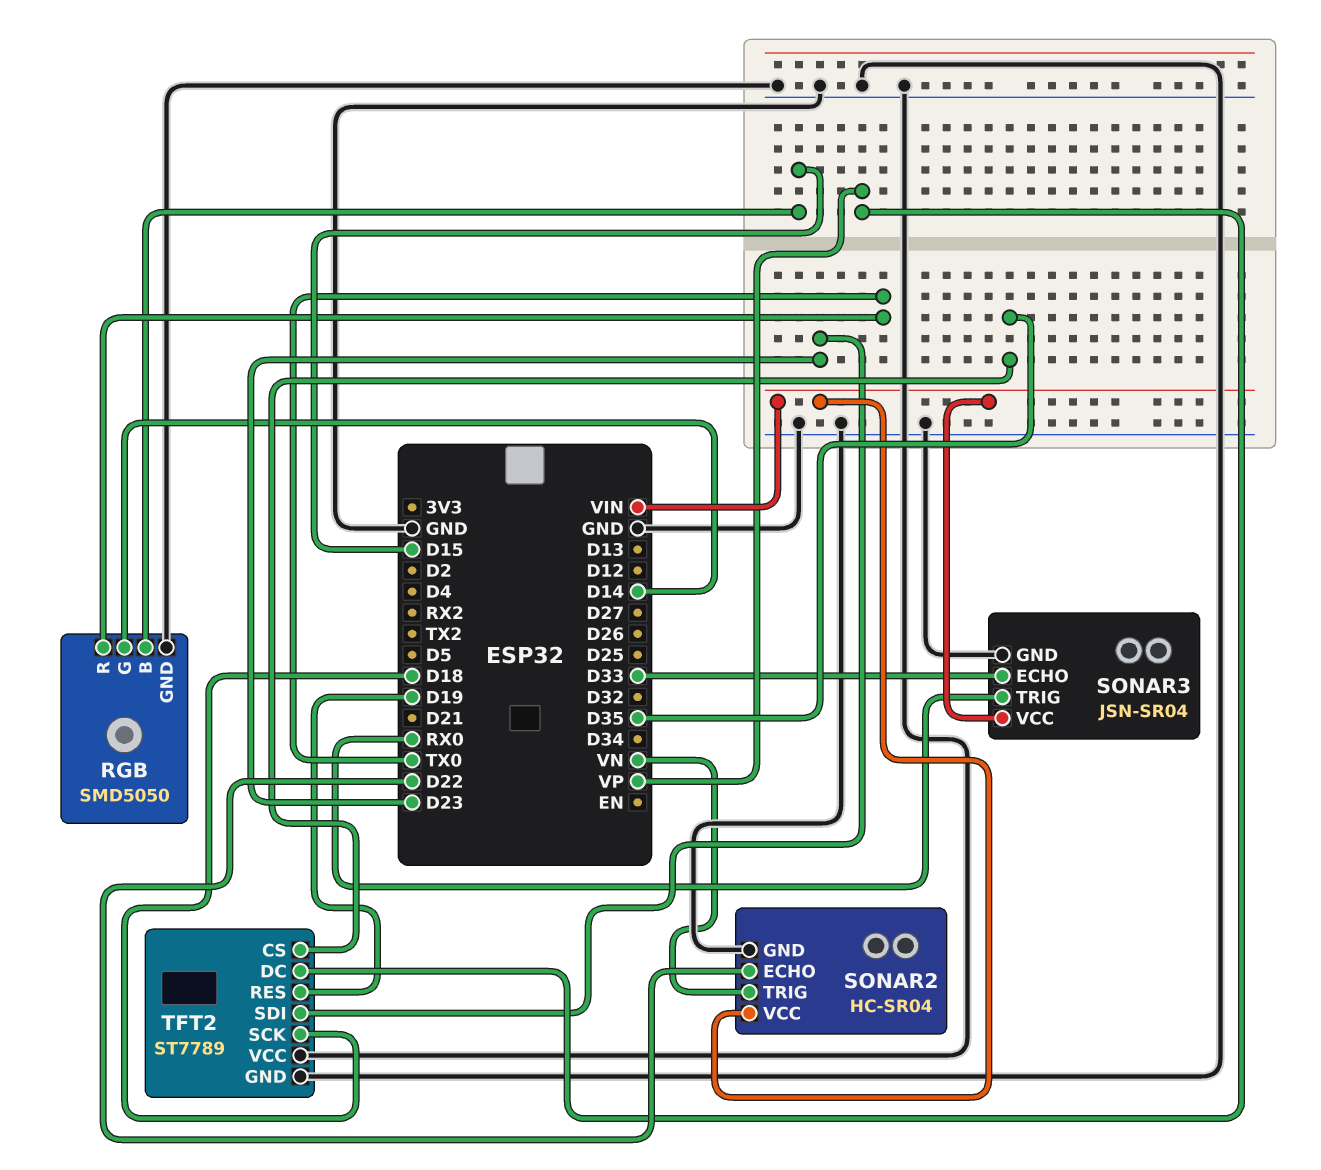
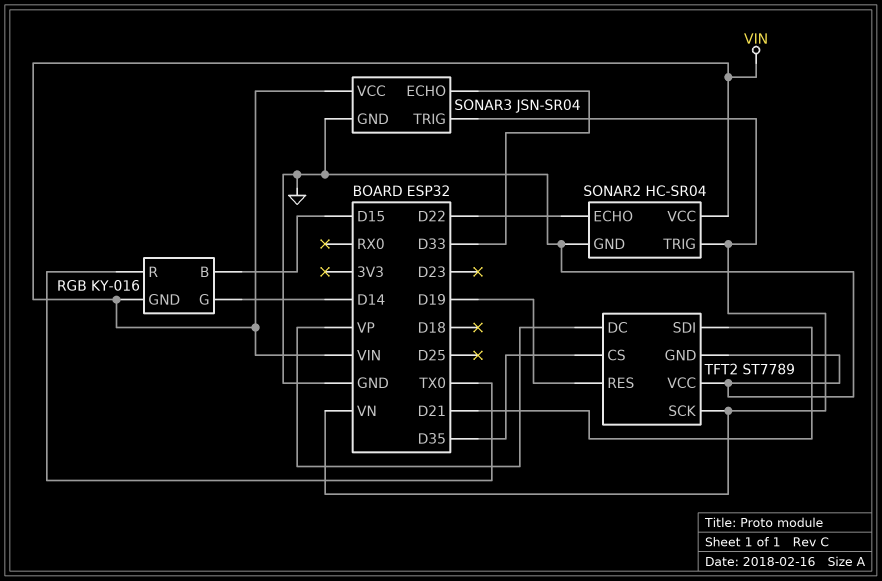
RGB: SMD5050 -> KY-016
RGB pin GND: GND -> VIN
SONAR3 pin TRIG: RX0 -> VN
TFT2 pin SCK: D18 -> VN
TFT2 pin SDI: D23 -> D21

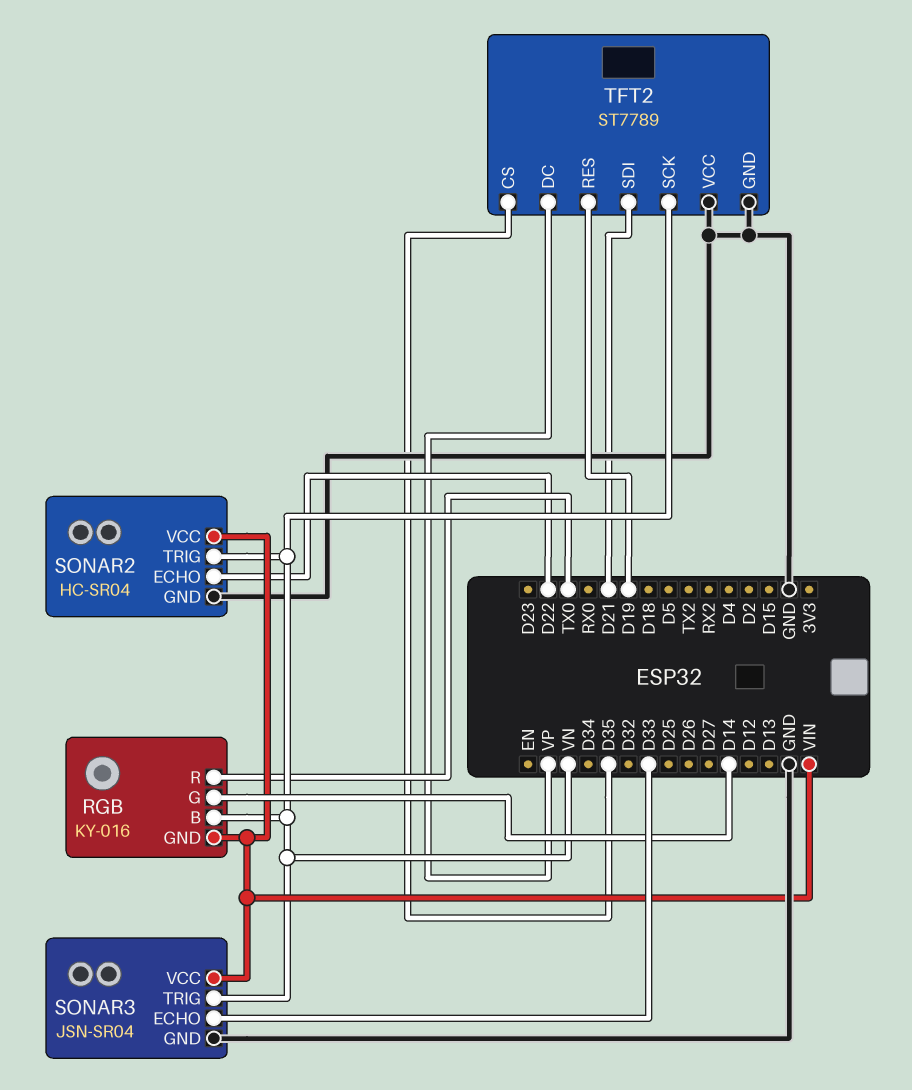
RGB pin B: D15 -> VN

